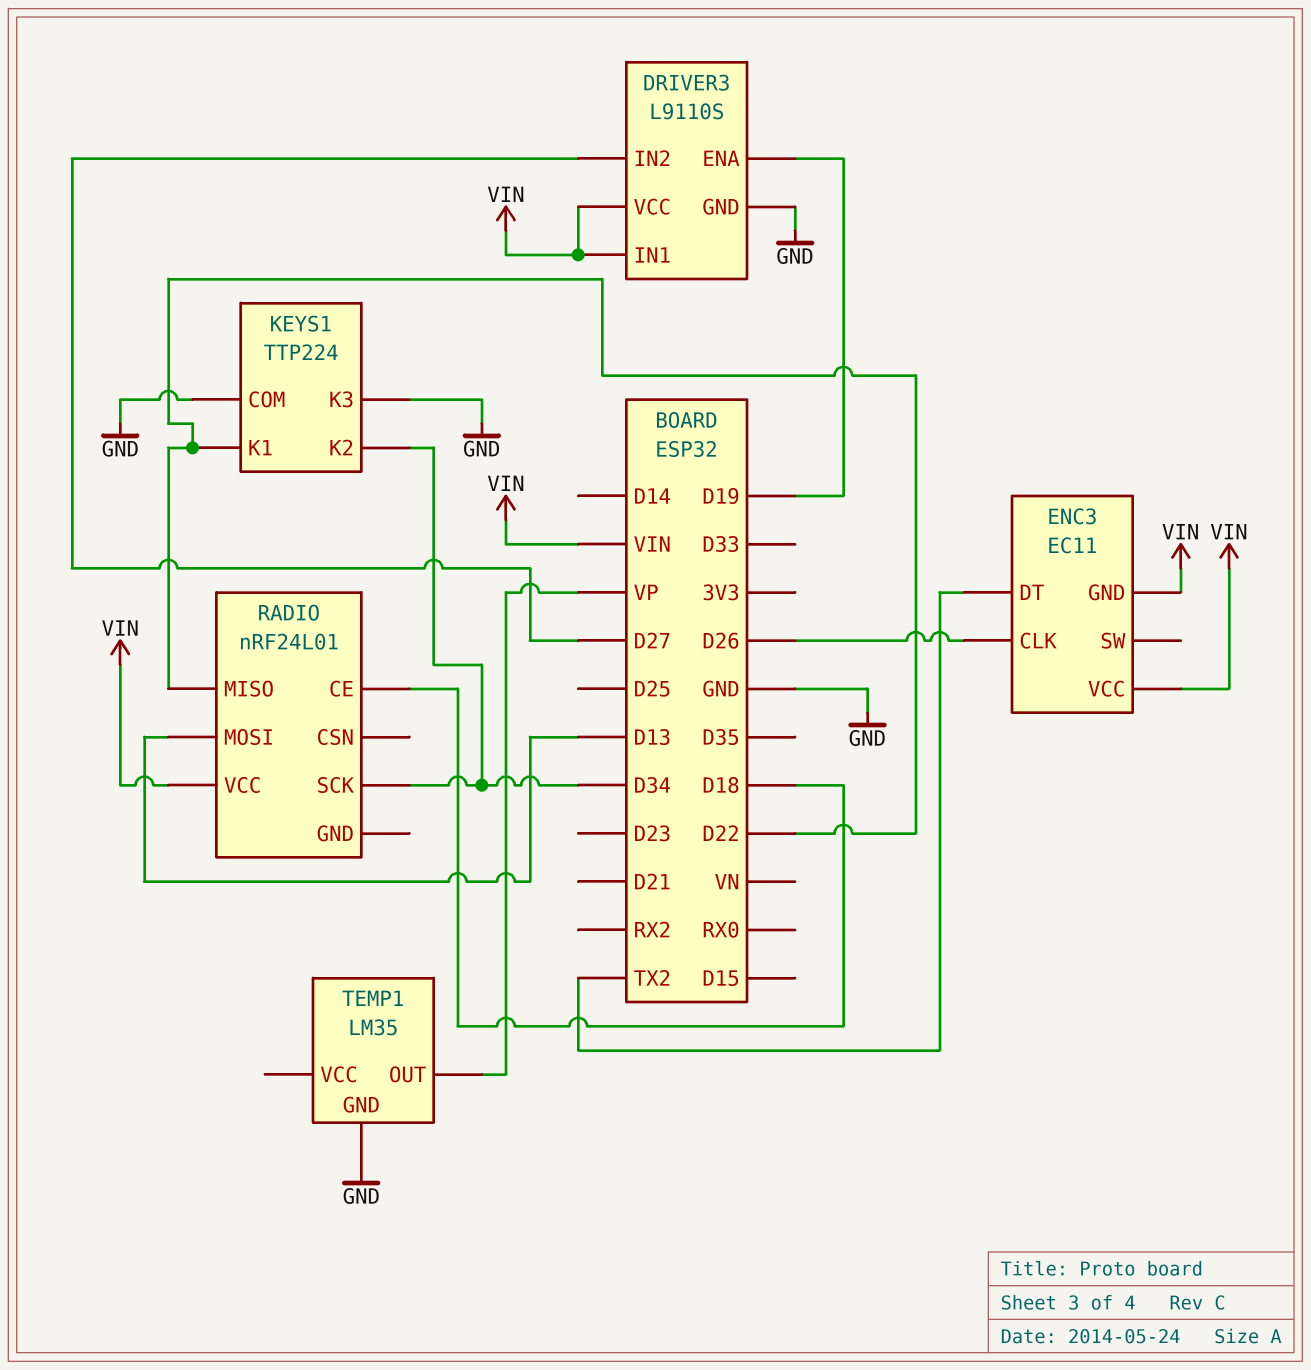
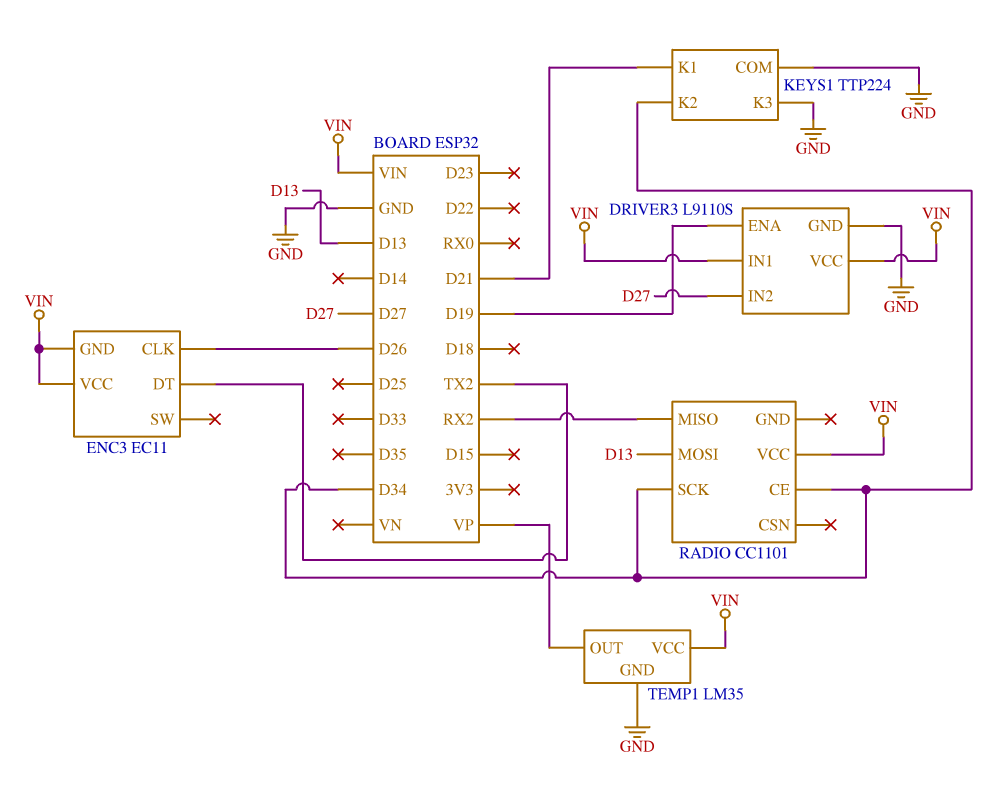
KEYS1 pin K1: D22 -> D21
RADIO: nRF24L01 -> CC1101
RADIO pin CE: D18 -> D34
RADIO pin MISO: D22 -> RX2
TEMP1 pin VCC: none -> VIN

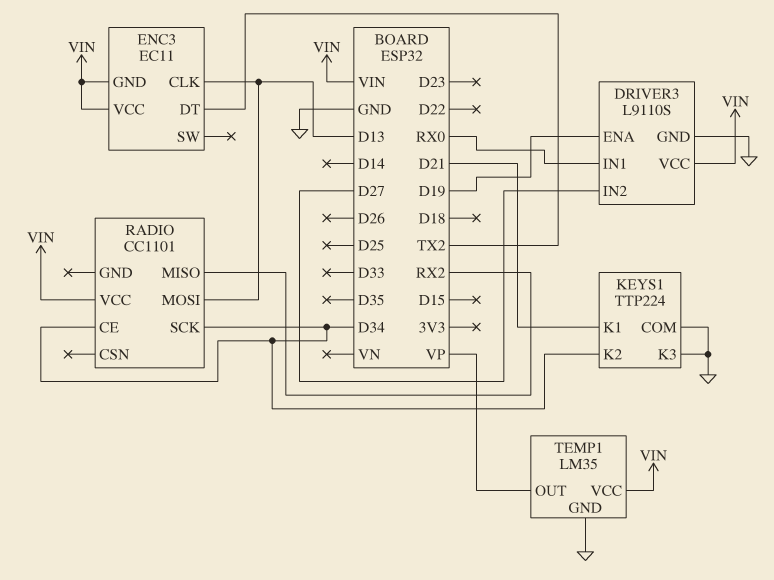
DRIVER3 pin IN1: VIN -> RX0
ENC3 pin CLK: D26 -> D13

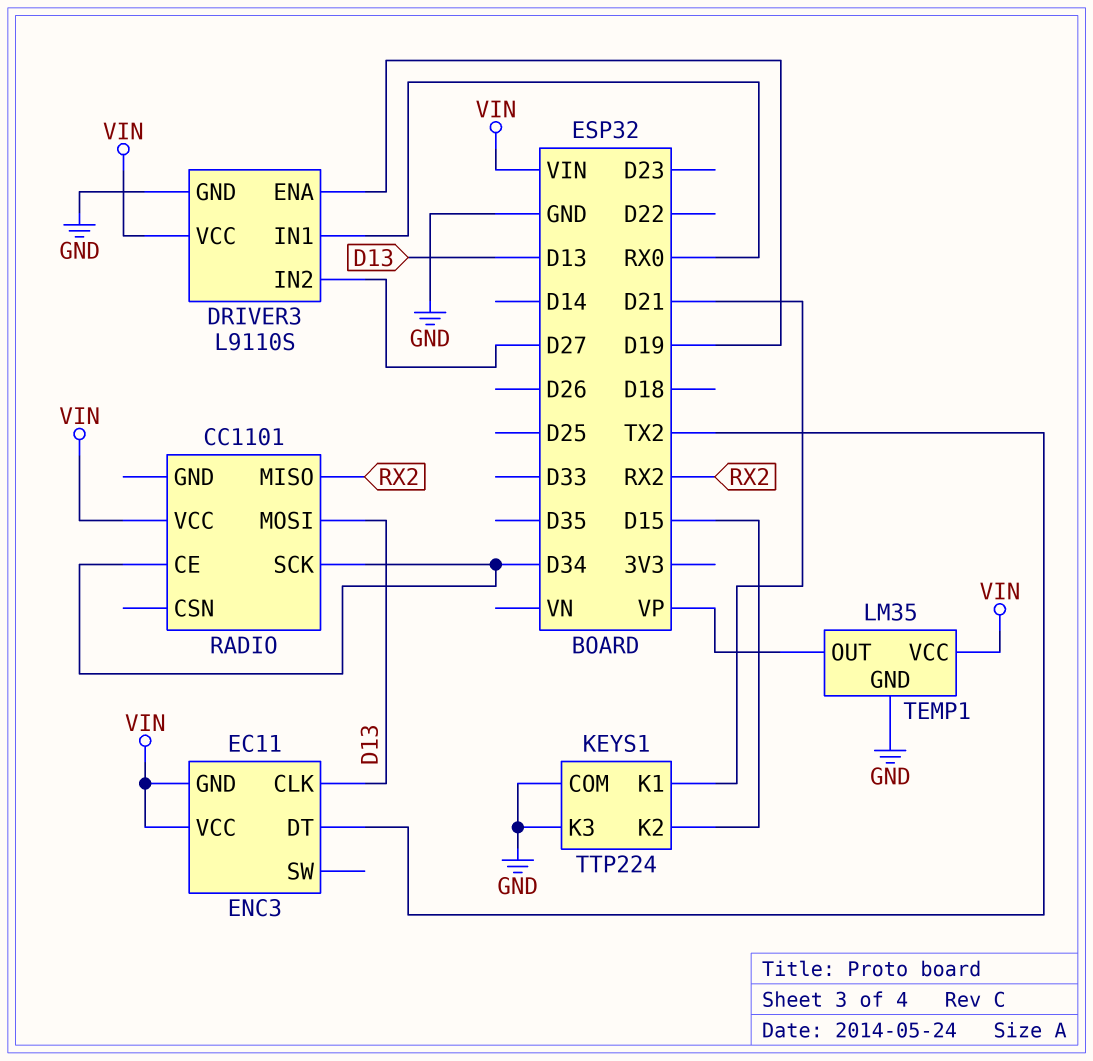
KEYS1 pin K2: D34 -> D15

